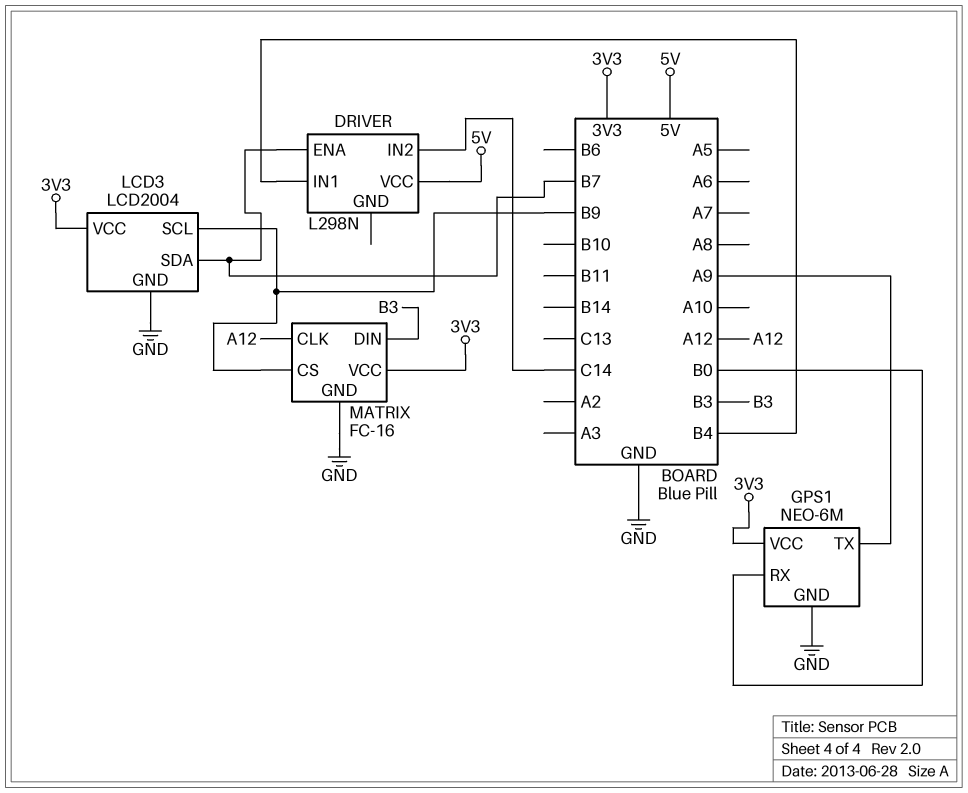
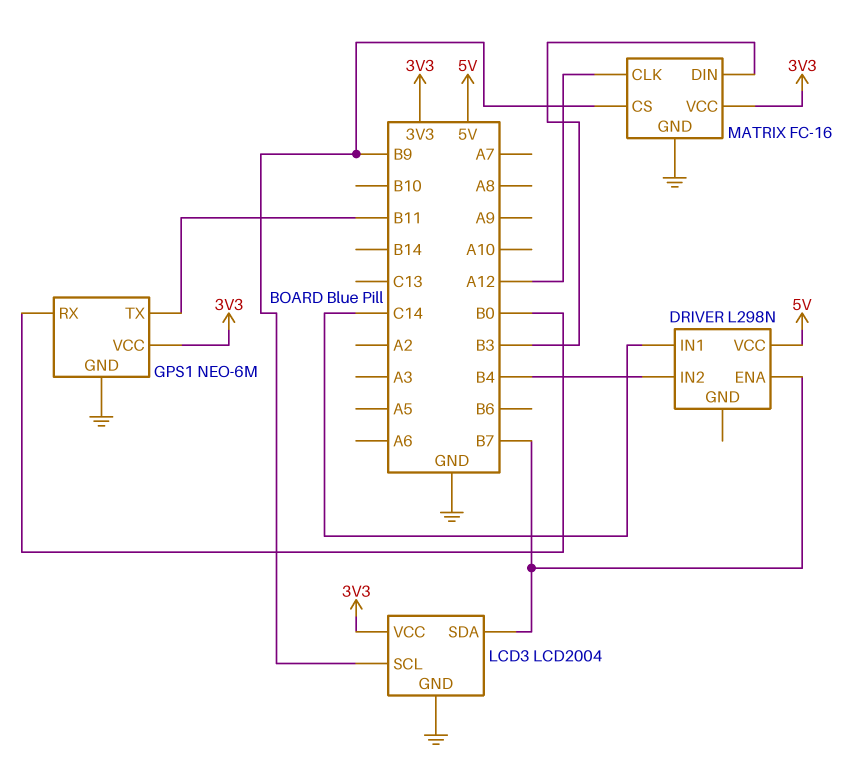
DRIVER pin IN1: B4 -> C14
DRIVER pin IN2: C14 -> B4
GPS1 pin TX: A9 -> B11

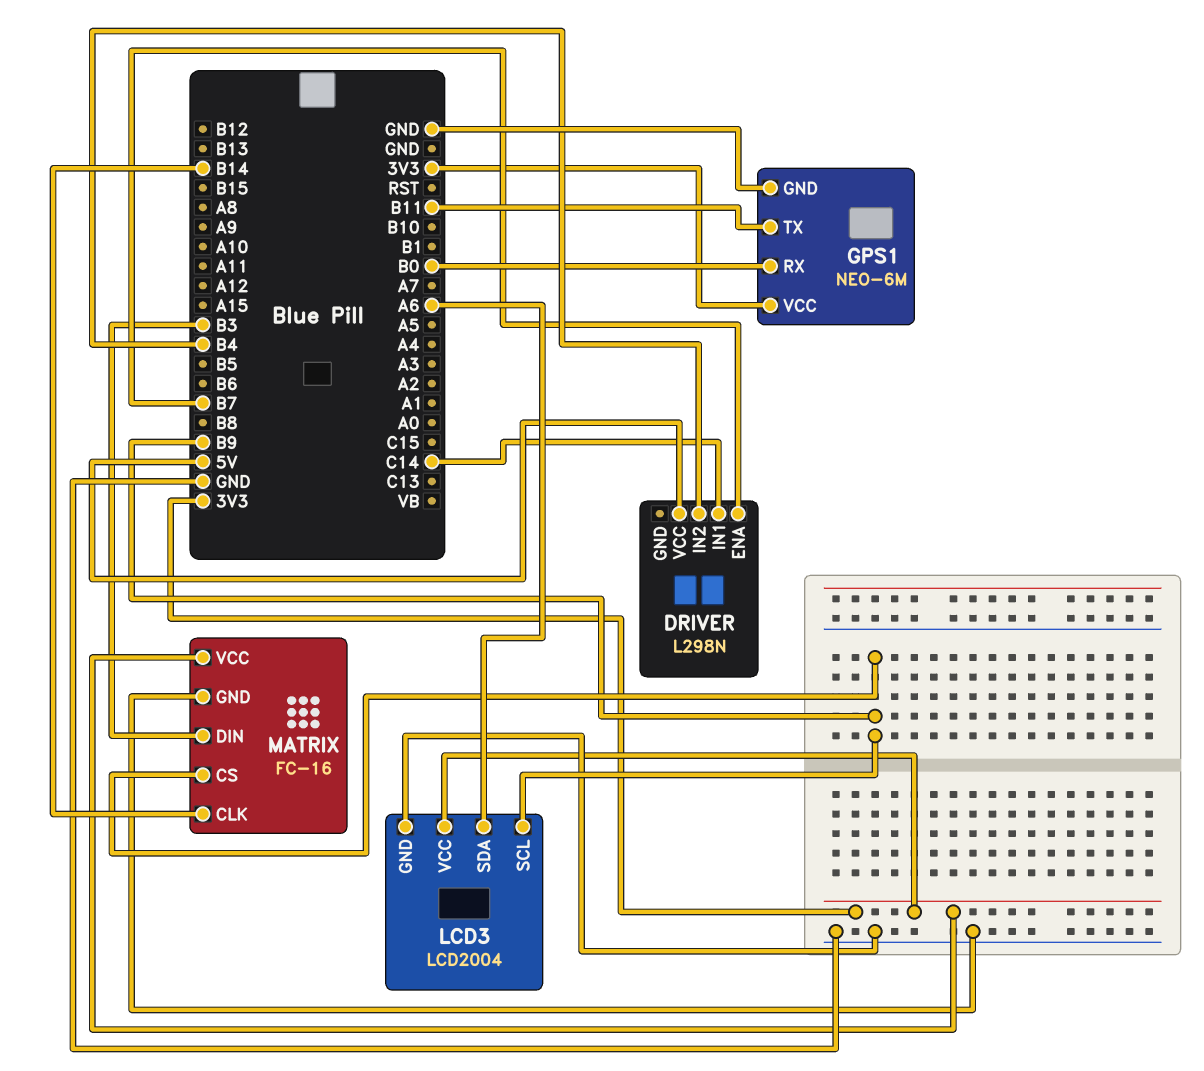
LCD3 pin SDA: B7 -> A6
MATRIX pin CLK: A12 -> B14

